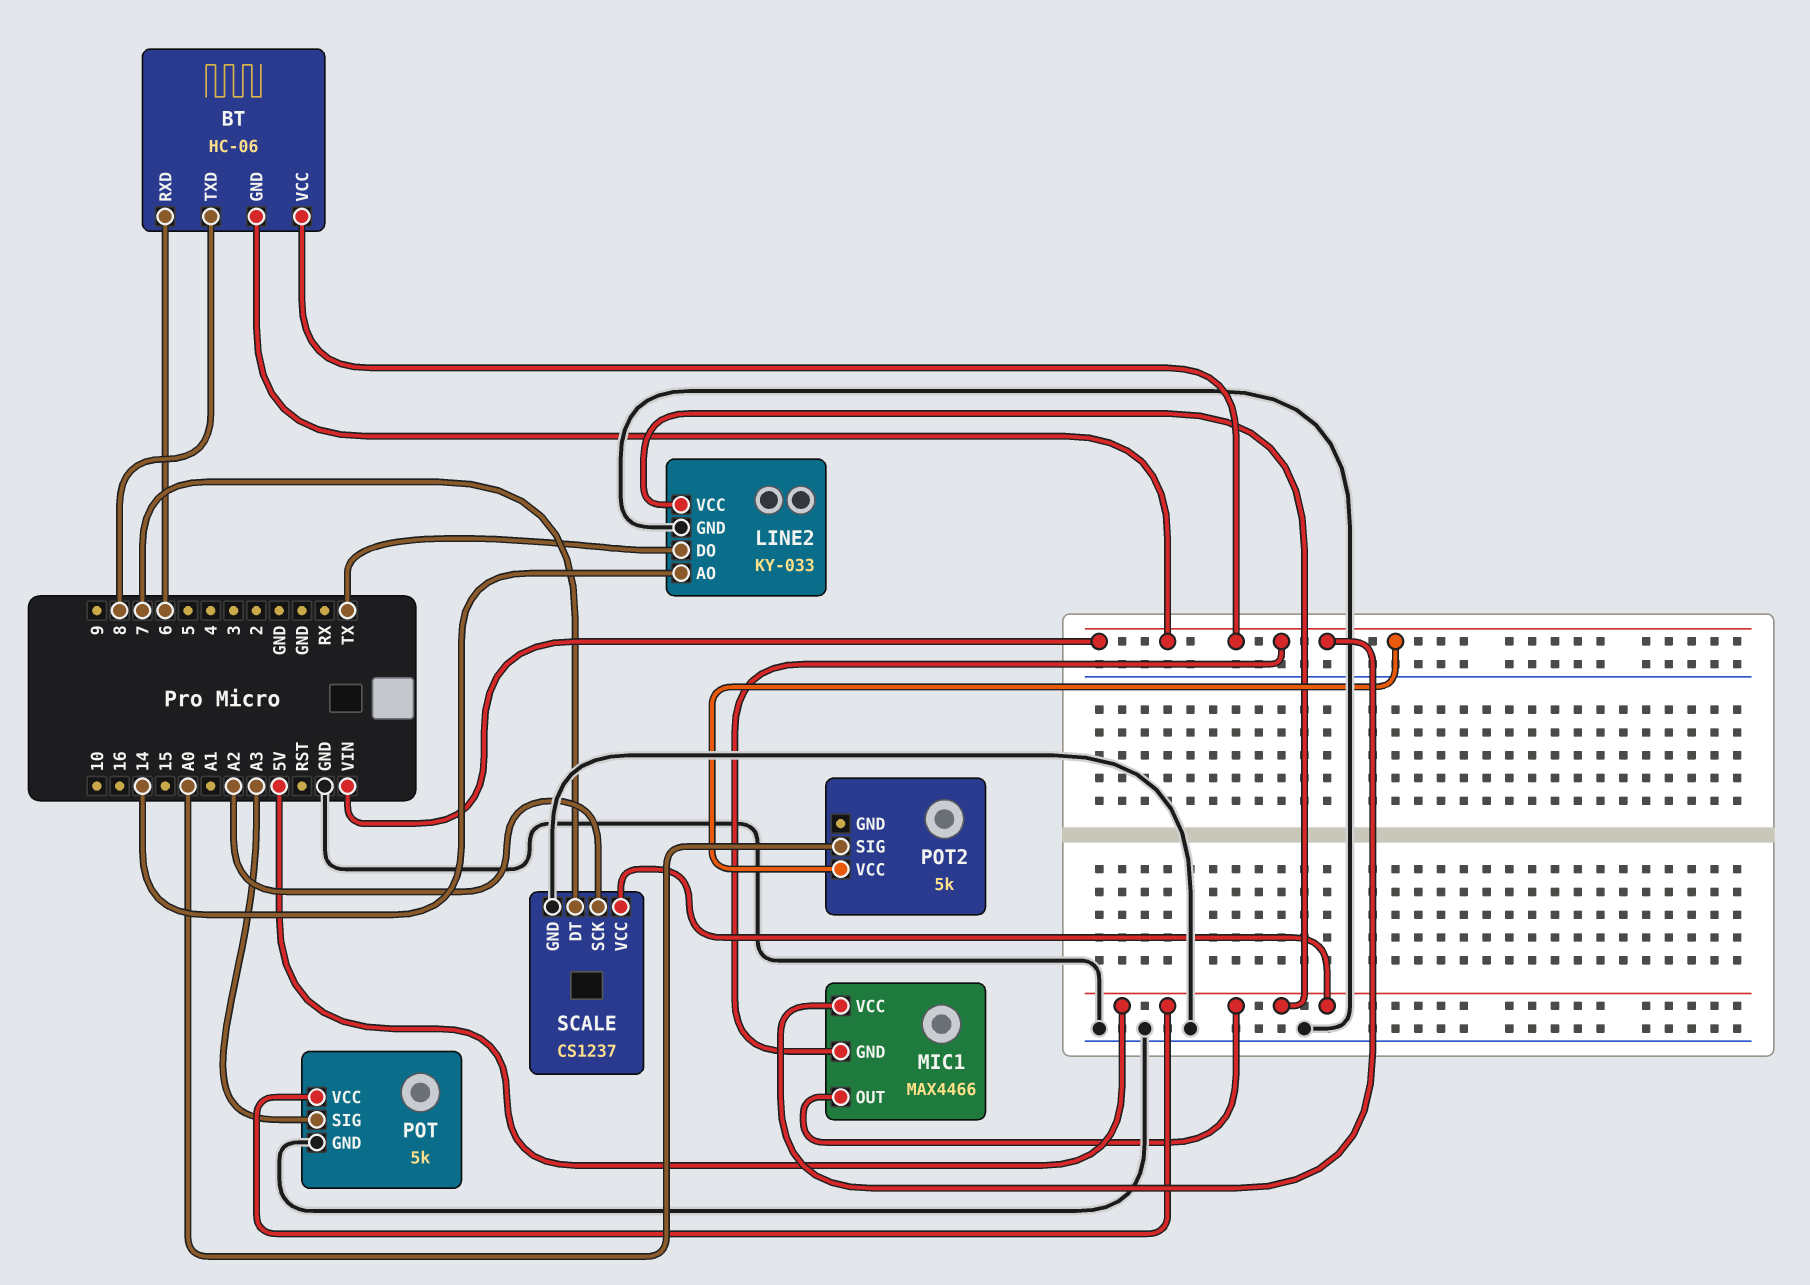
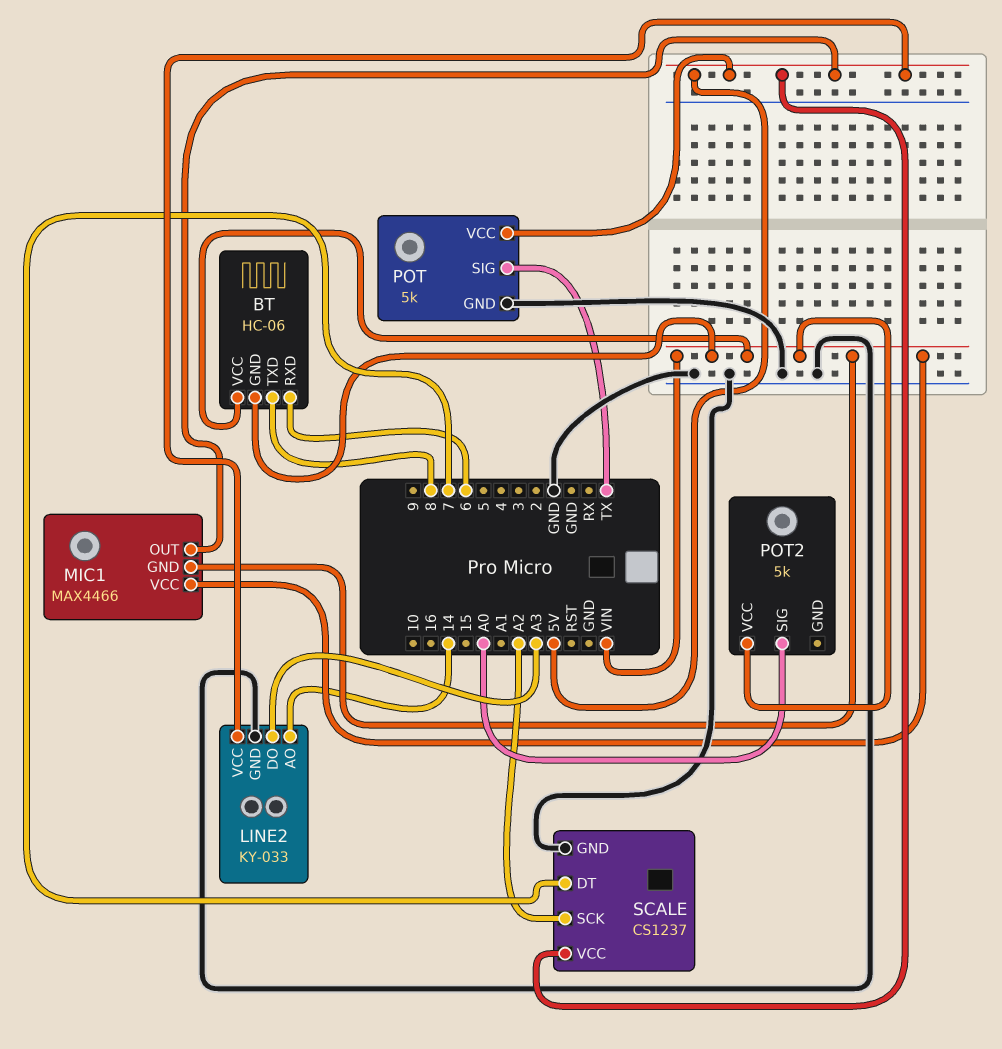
LINE2 pin DO: TX -> A3
POT pin SIG: A3 -> TX

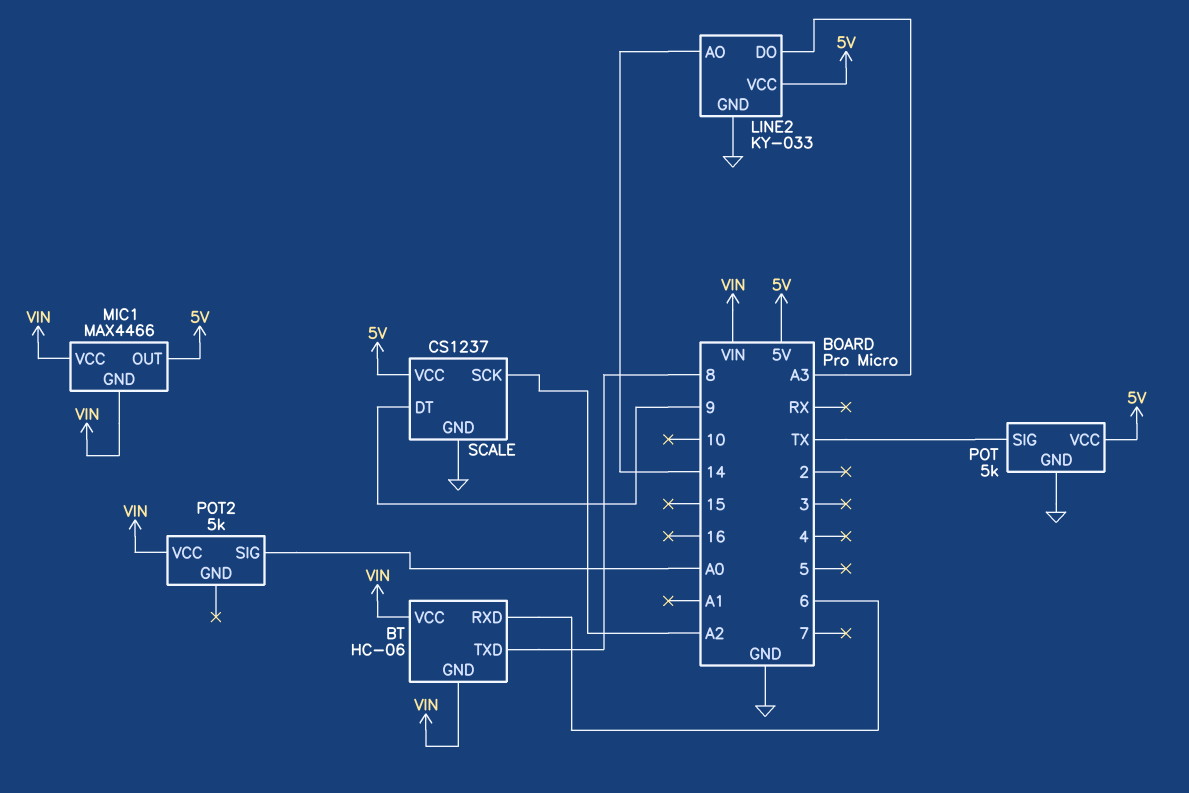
SCALE pin DT: 7 -> 9

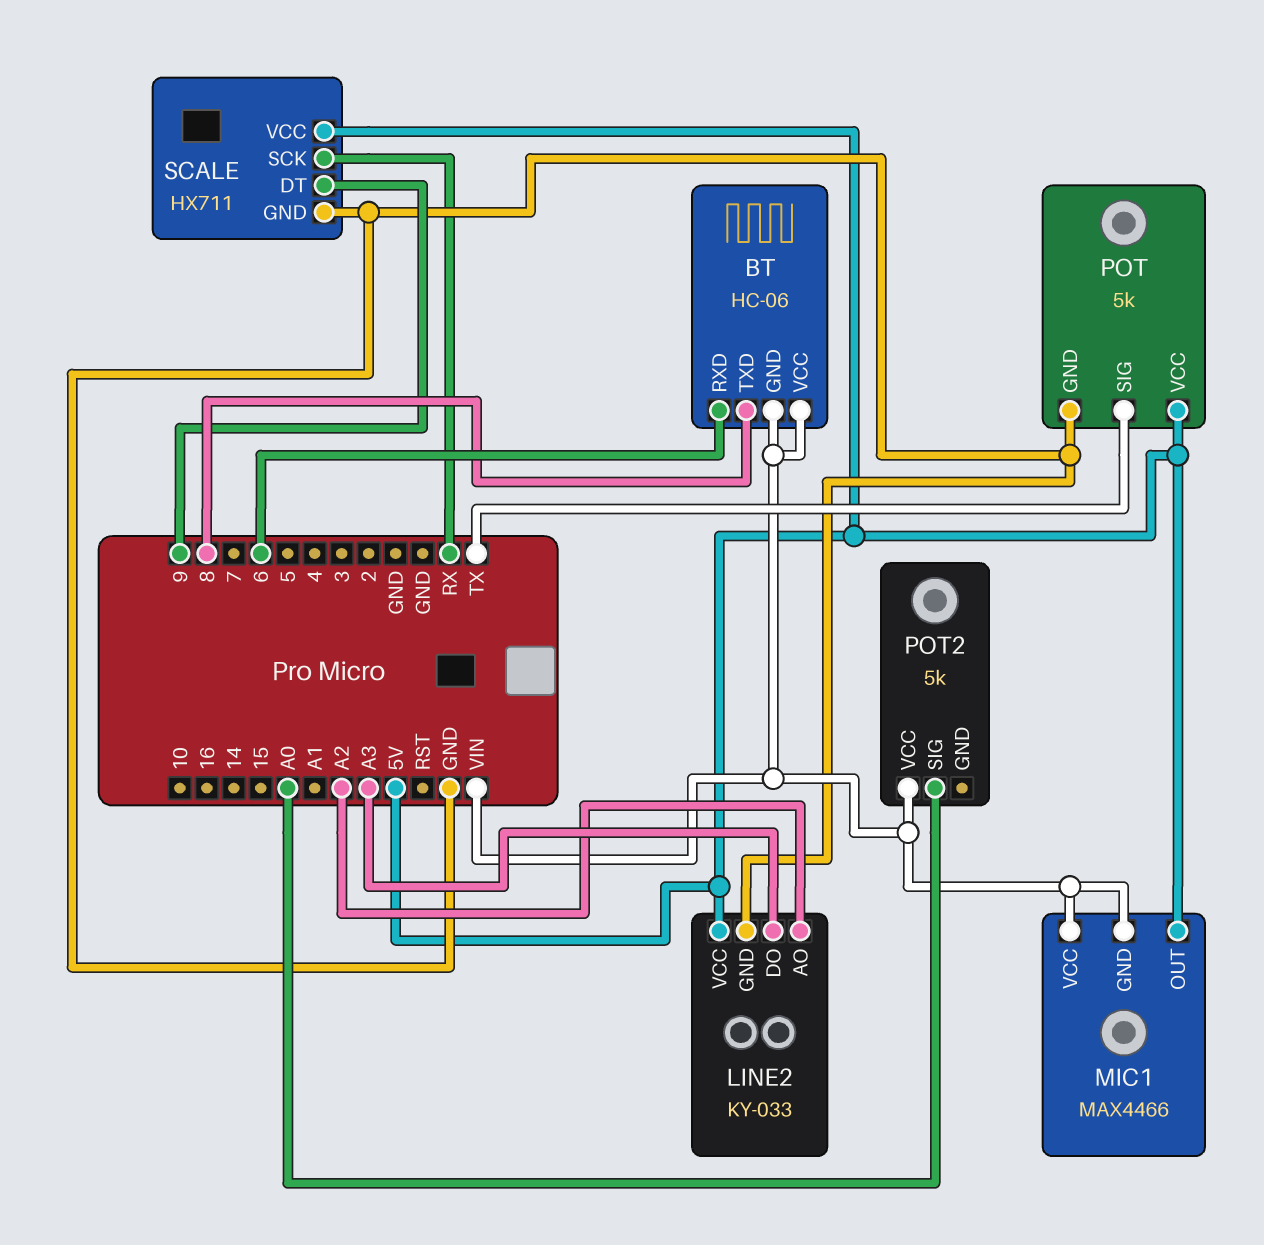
LINE2 pin AO: 14 -> A2
SCALE: CS1237 -> HX711
SCALE pin SCK: A2 -> RX

